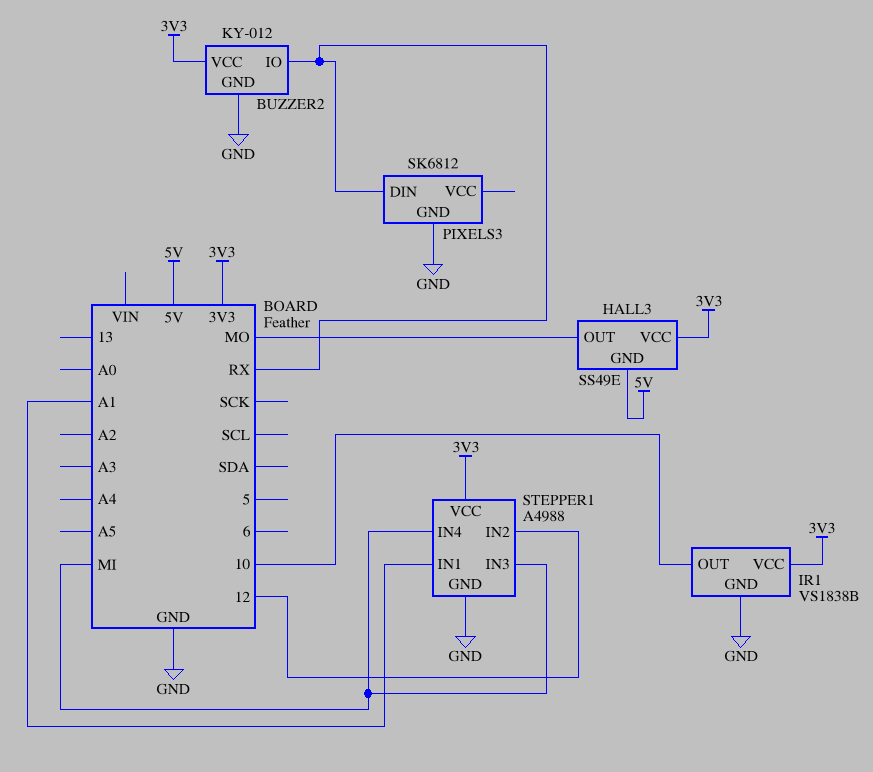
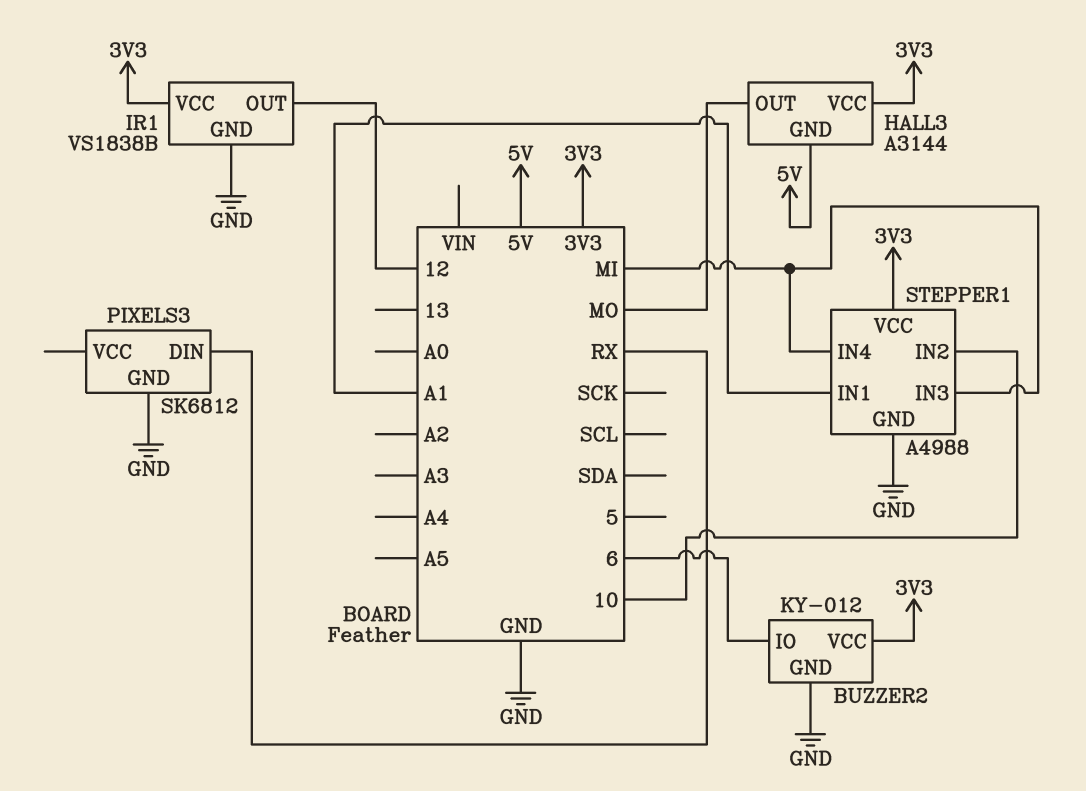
BUZZER2 pin IO: RX -> 6
HALL3: SS49E -> A3144
IR1 pin OUT: 10 -> 12
STEPPER1 pin IN2: 12 -> 10

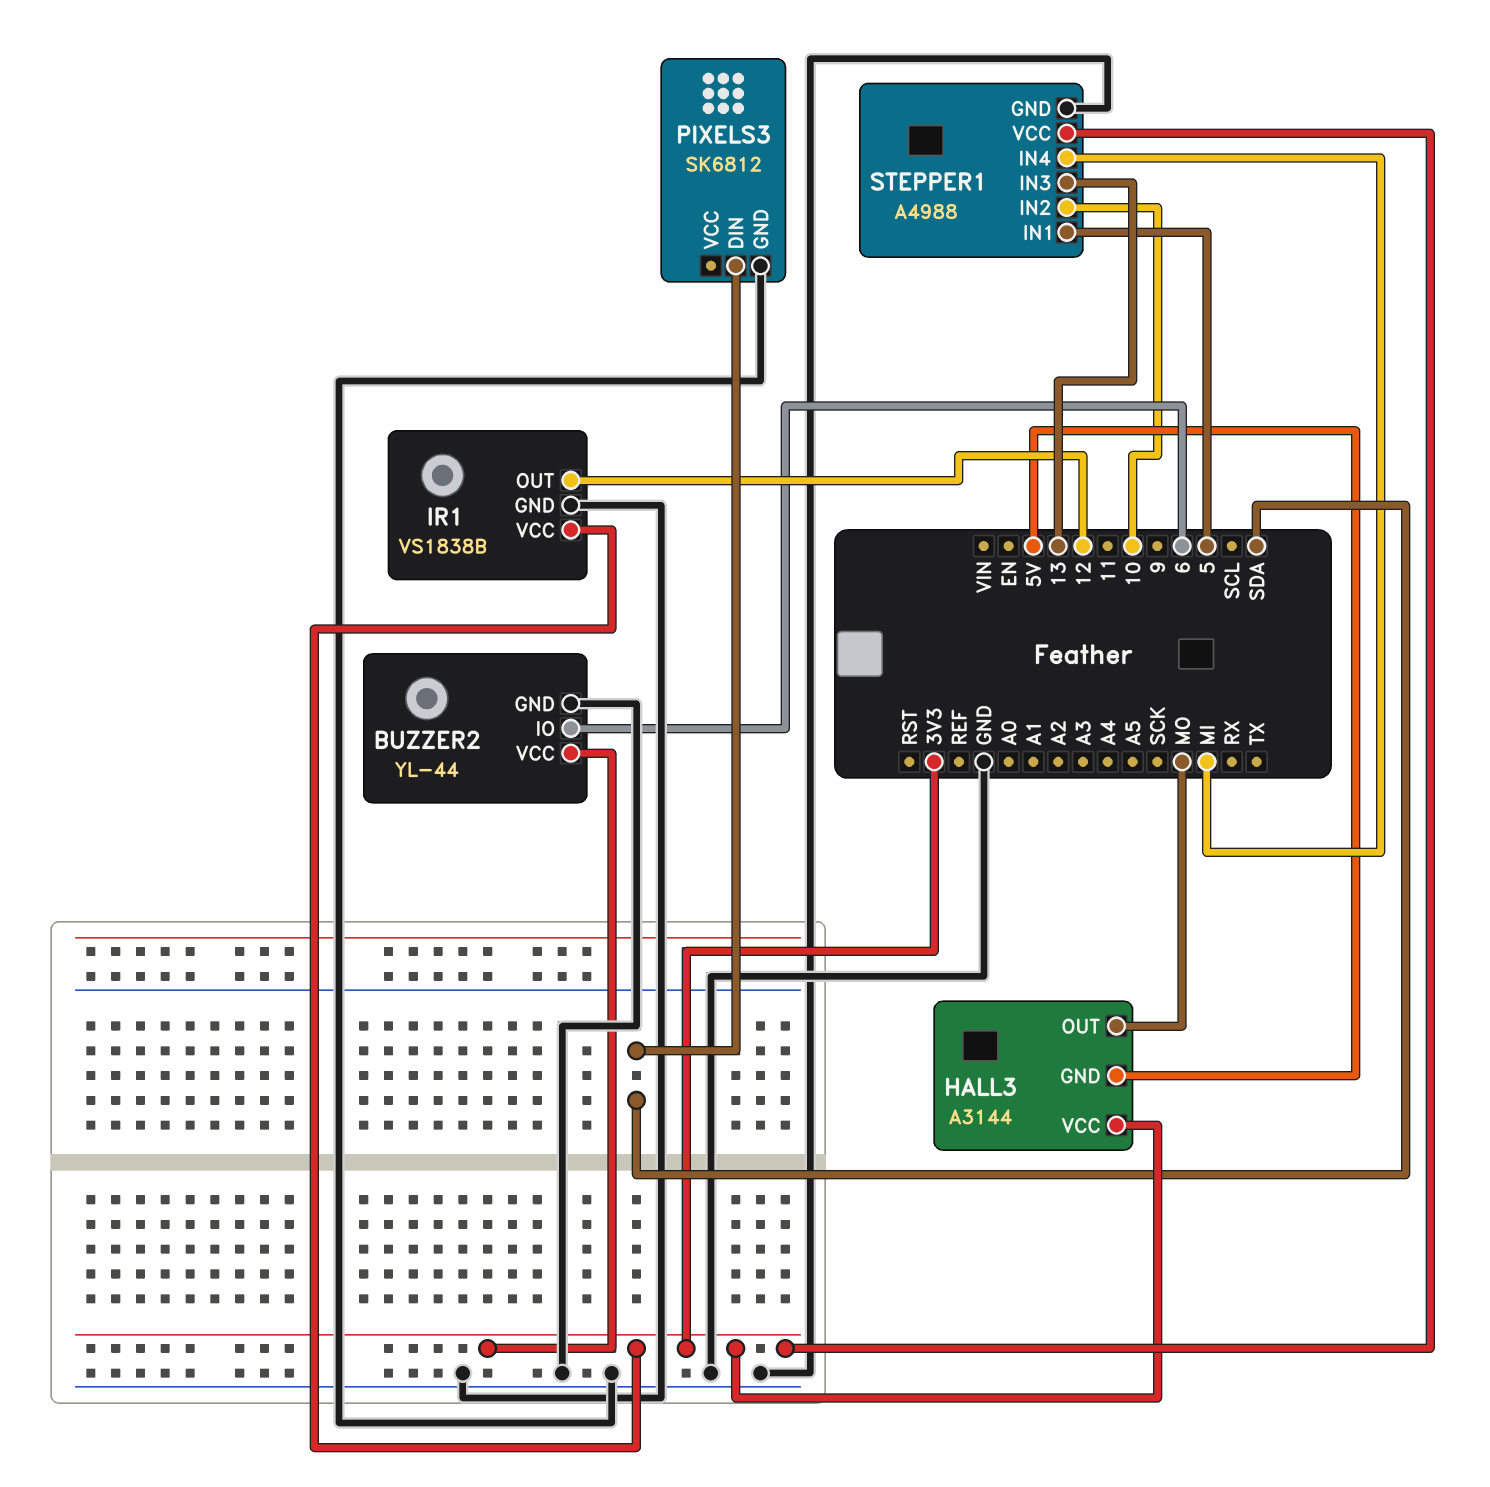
BUZZER2: KY-012 -> YL-44
PIXELS3 pin DIN: RX -> SDA
STEPPER1 pin IN1: A1 -> 5
STEPPER1 pin IN3: MI -> 13

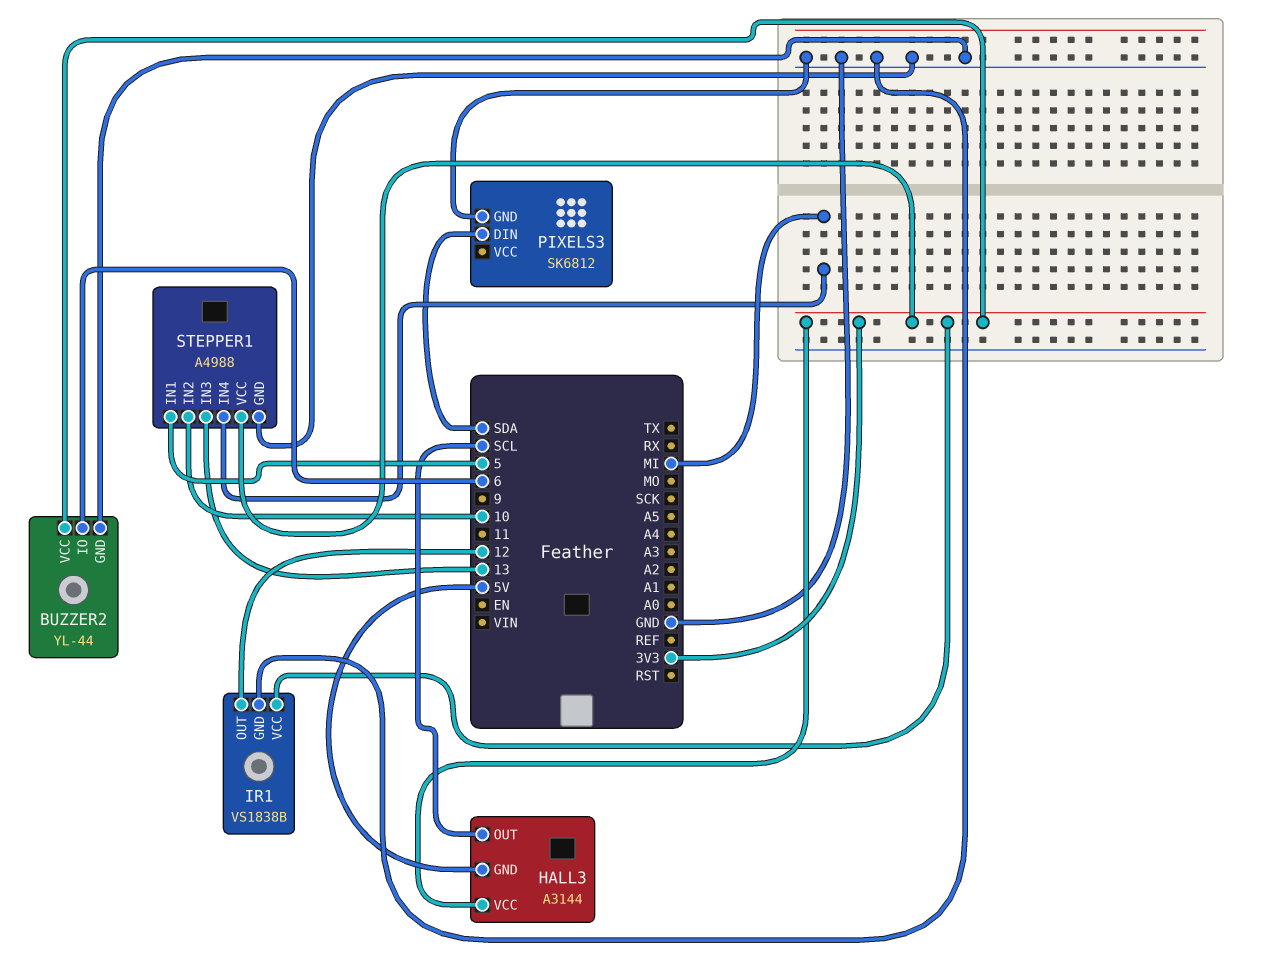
HALL3 pin OUT: MO -> SCL

